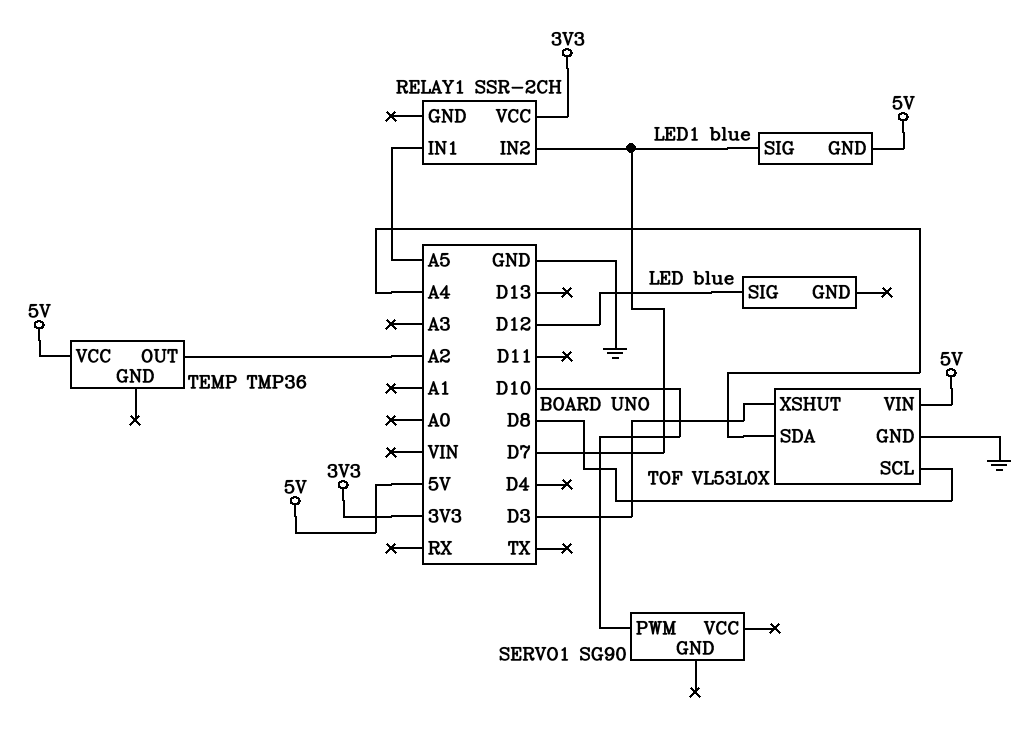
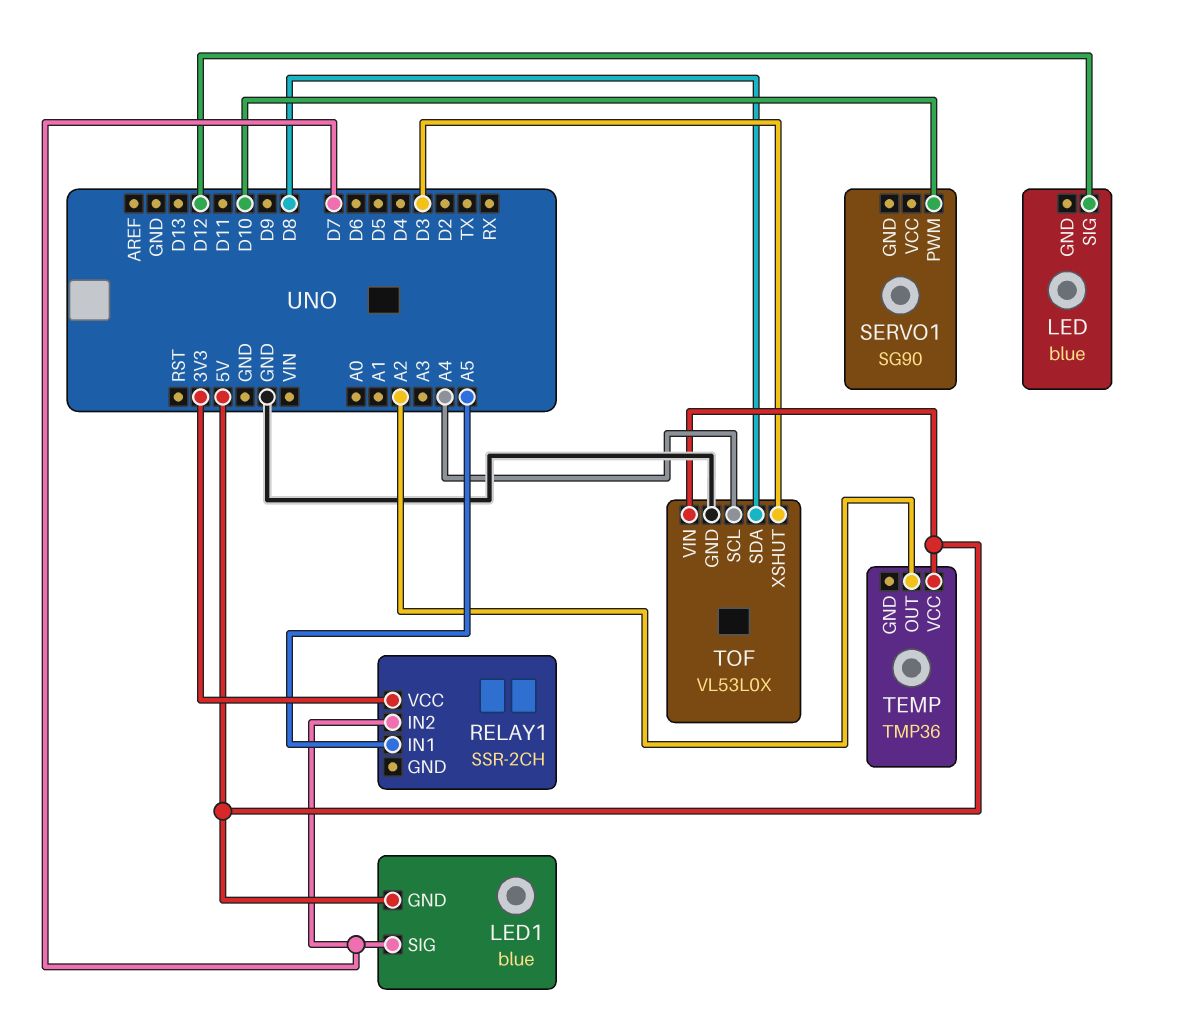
TOF pin SCL: D8 -> A4
TOF pin SDA: A4 -> D8

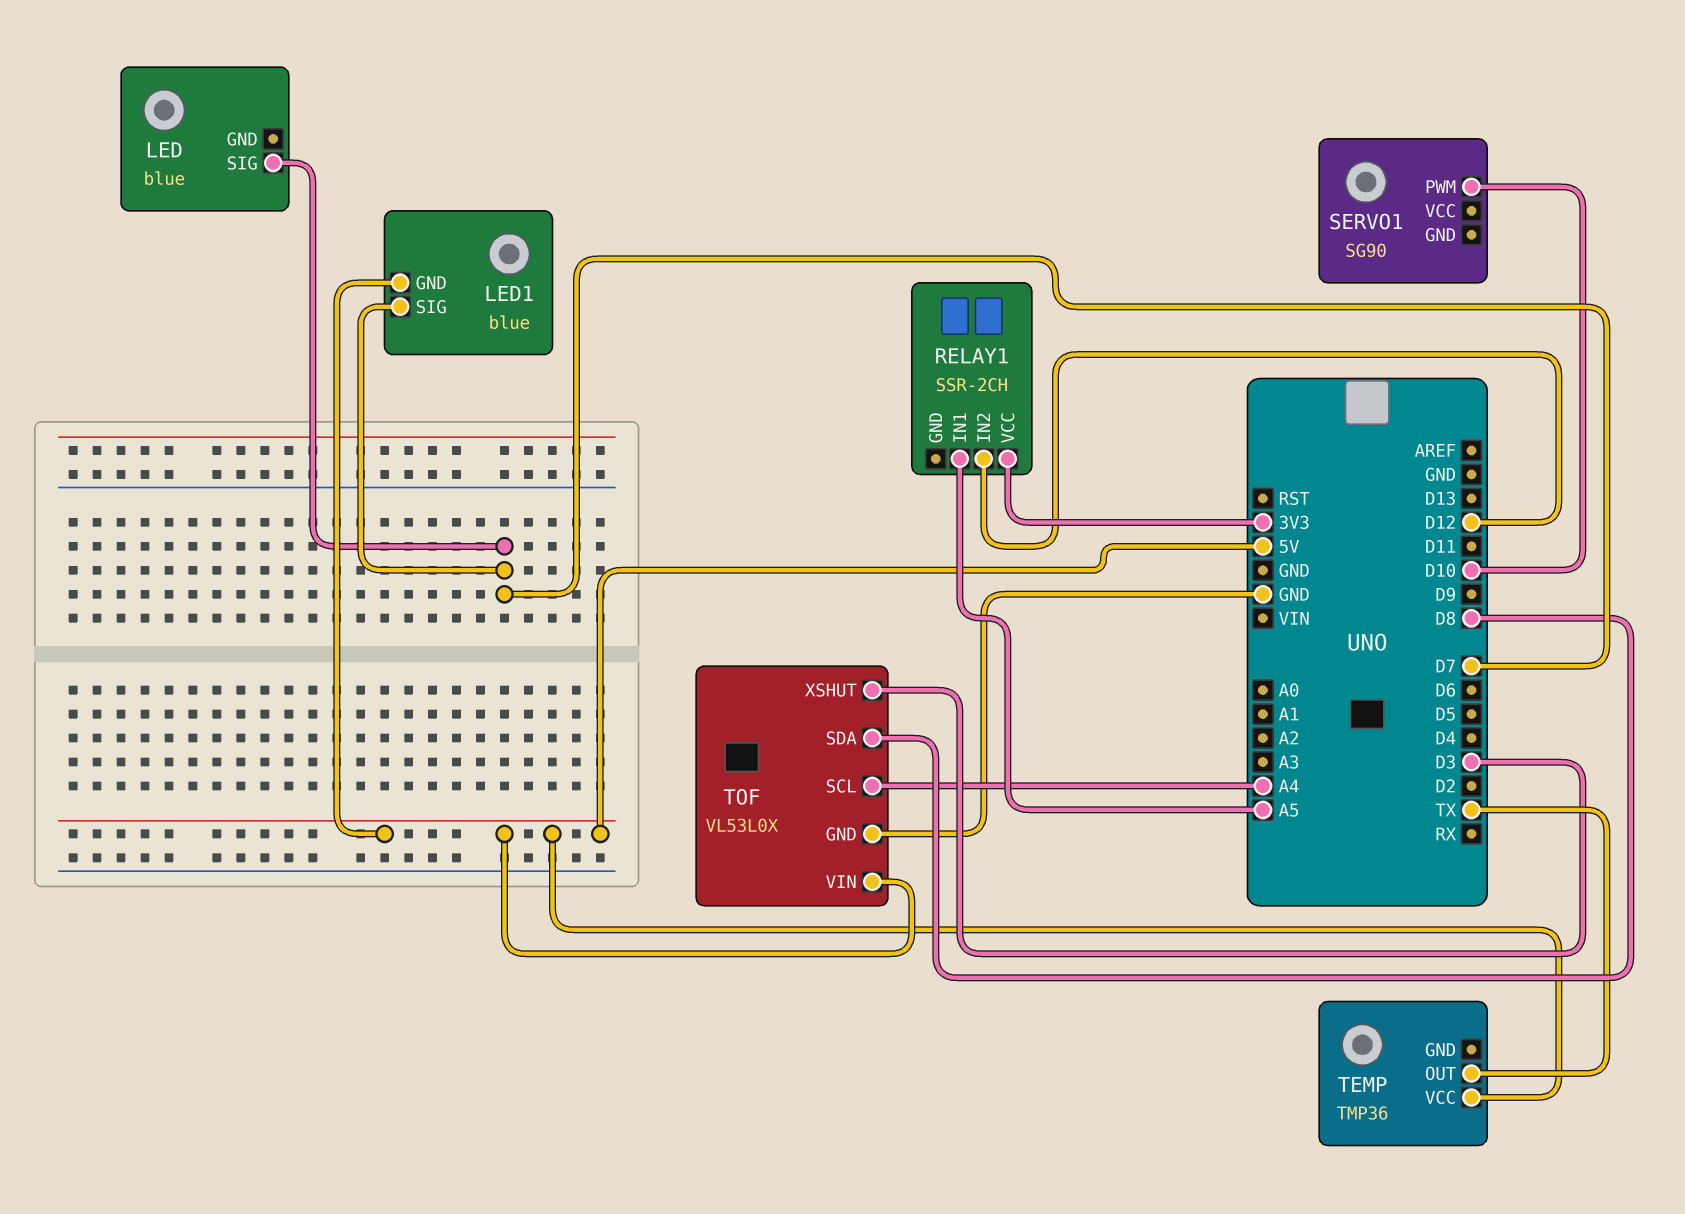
LED pin SIG: D12 -> D7
RELAY1 pin IN2: D7 -> D12
TEMP pin OUT: A2 -> TX

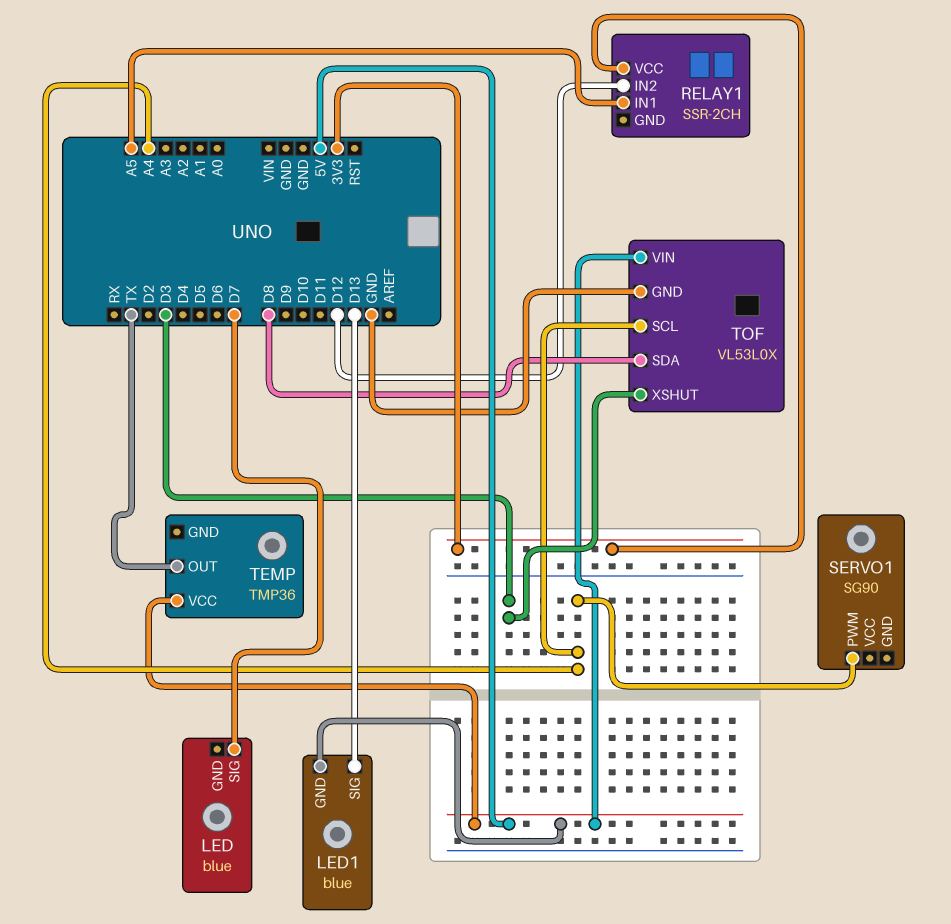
LED1 pin SIG: D7 -> D13
SERVO1 pin PWM: D10 -> A4

